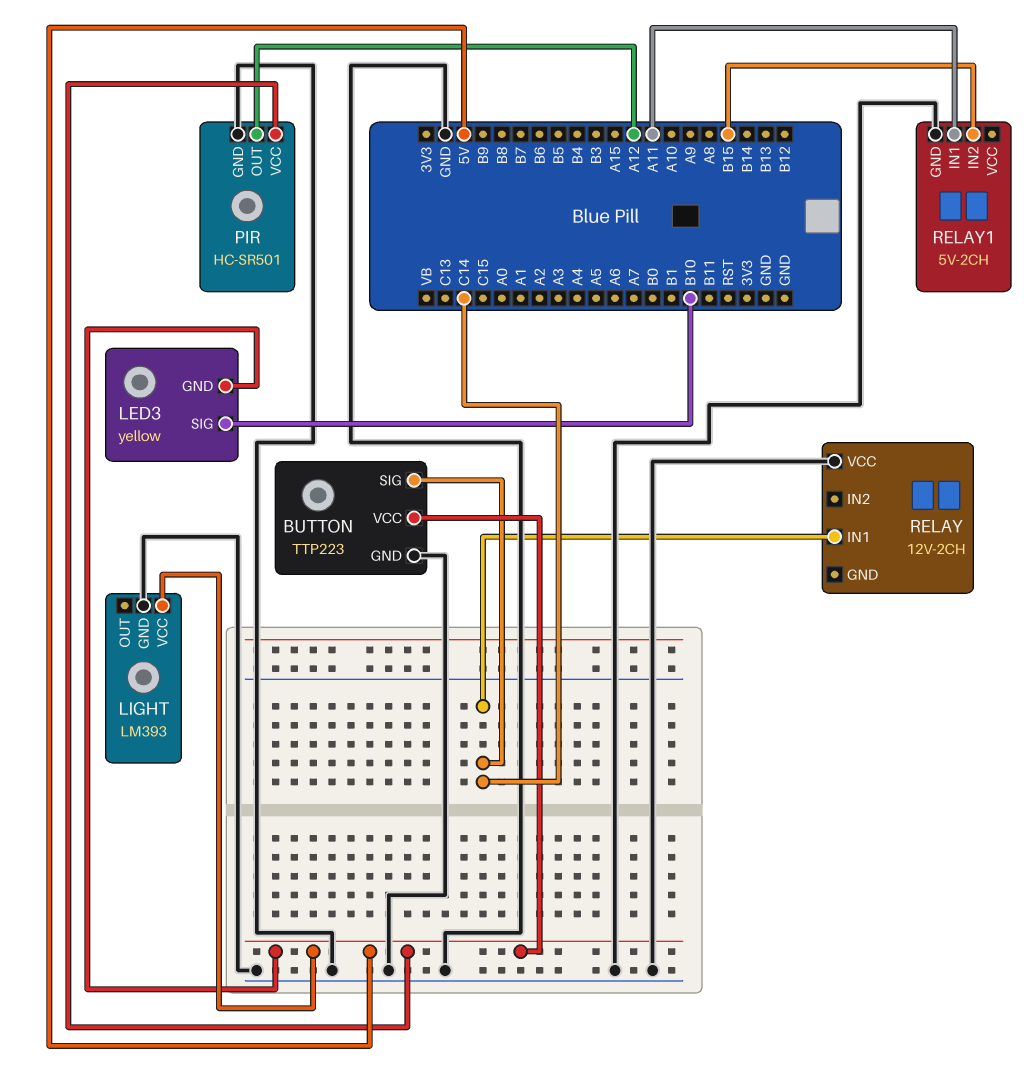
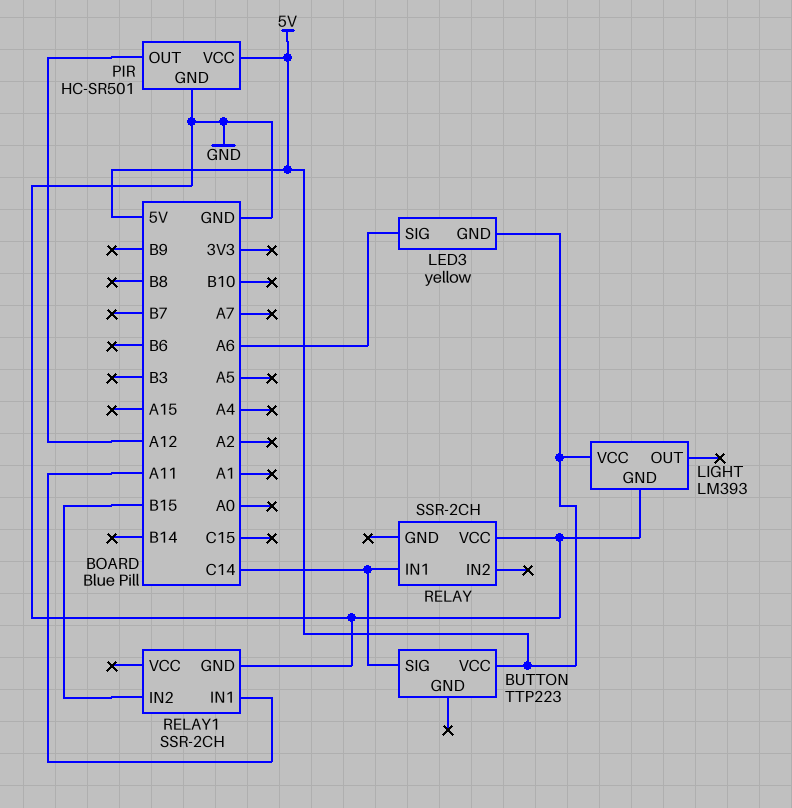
BUTTON pin GND: GND -> none
LED3 pin SIG: B10 -> A6
RELAY: 12V-2CH -> SSR-2CH
RELAY1: 5V-2CH -> SSR-2CH

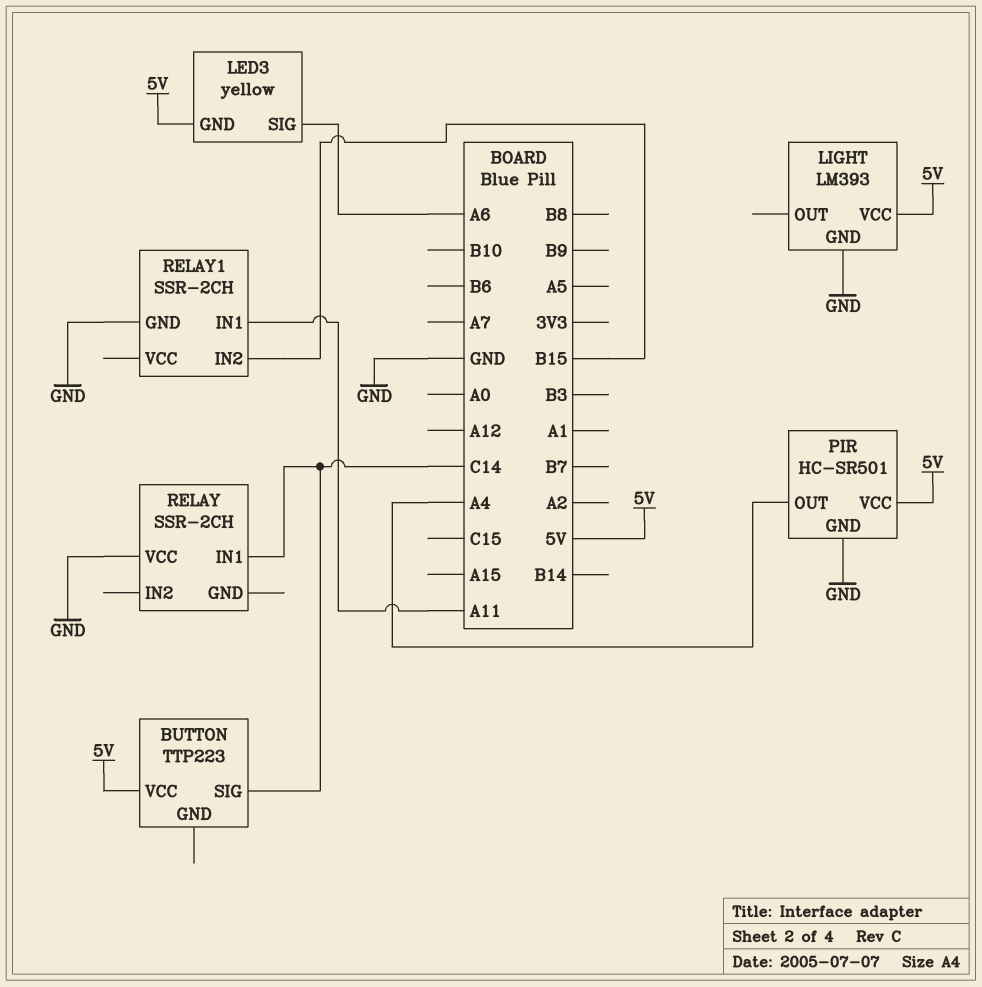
PIR pin OUT: A12 -> A4

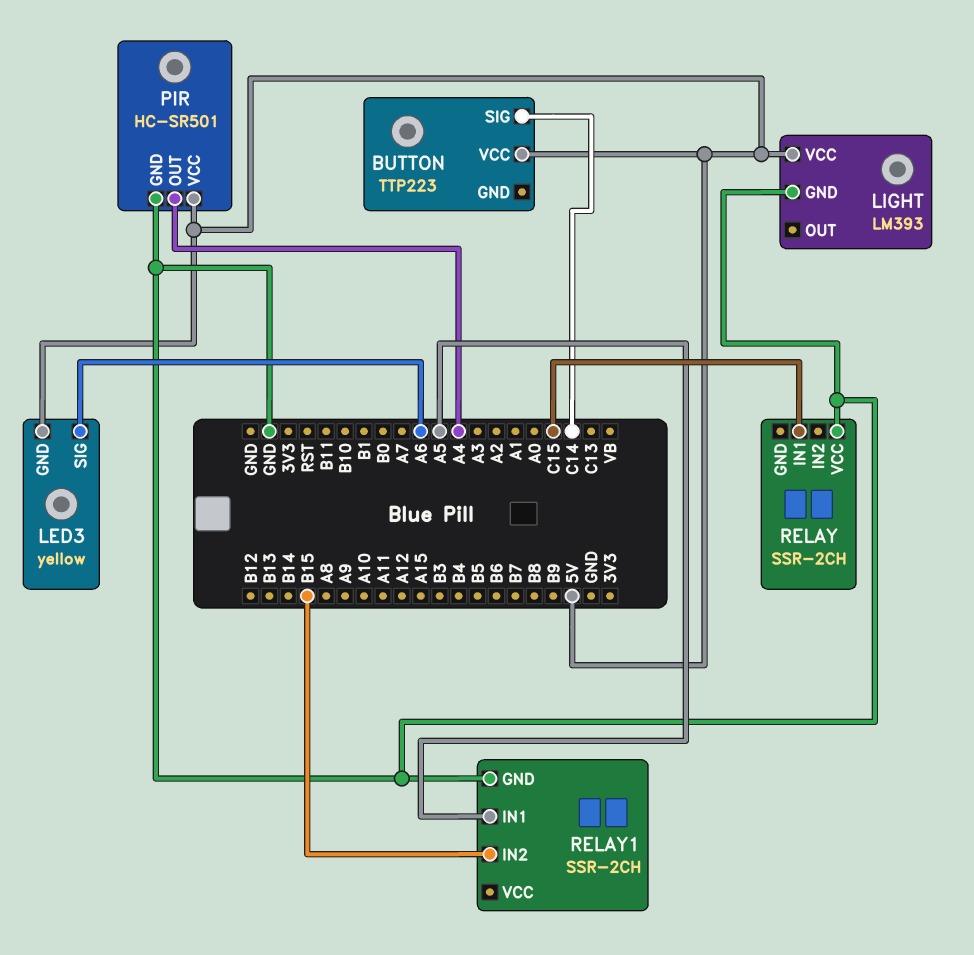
RELAY pin IN1: C14 -> C15
RELAY1 pin IN1: A11 -> A5

